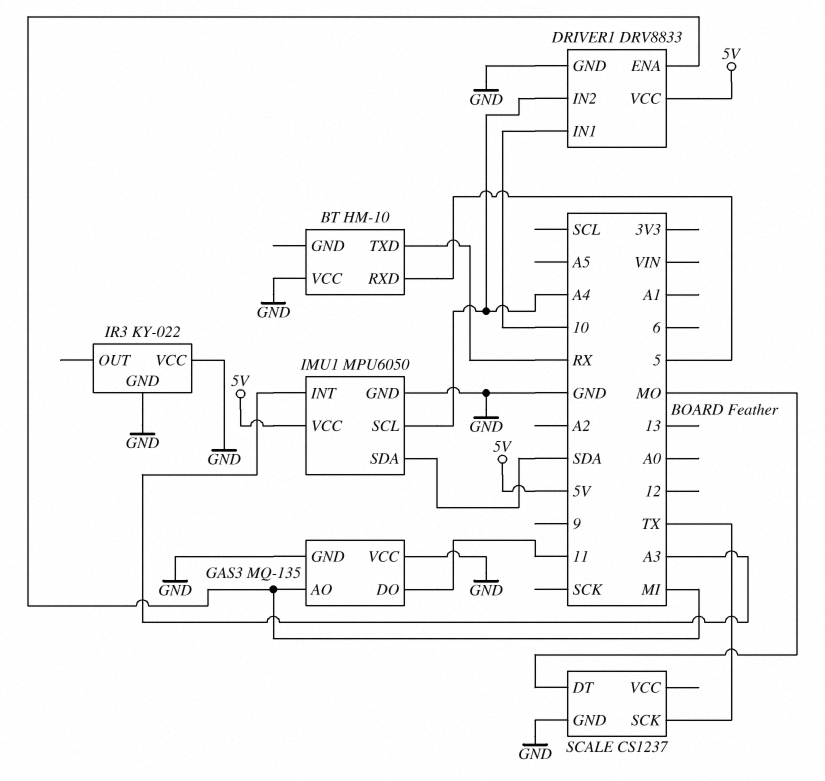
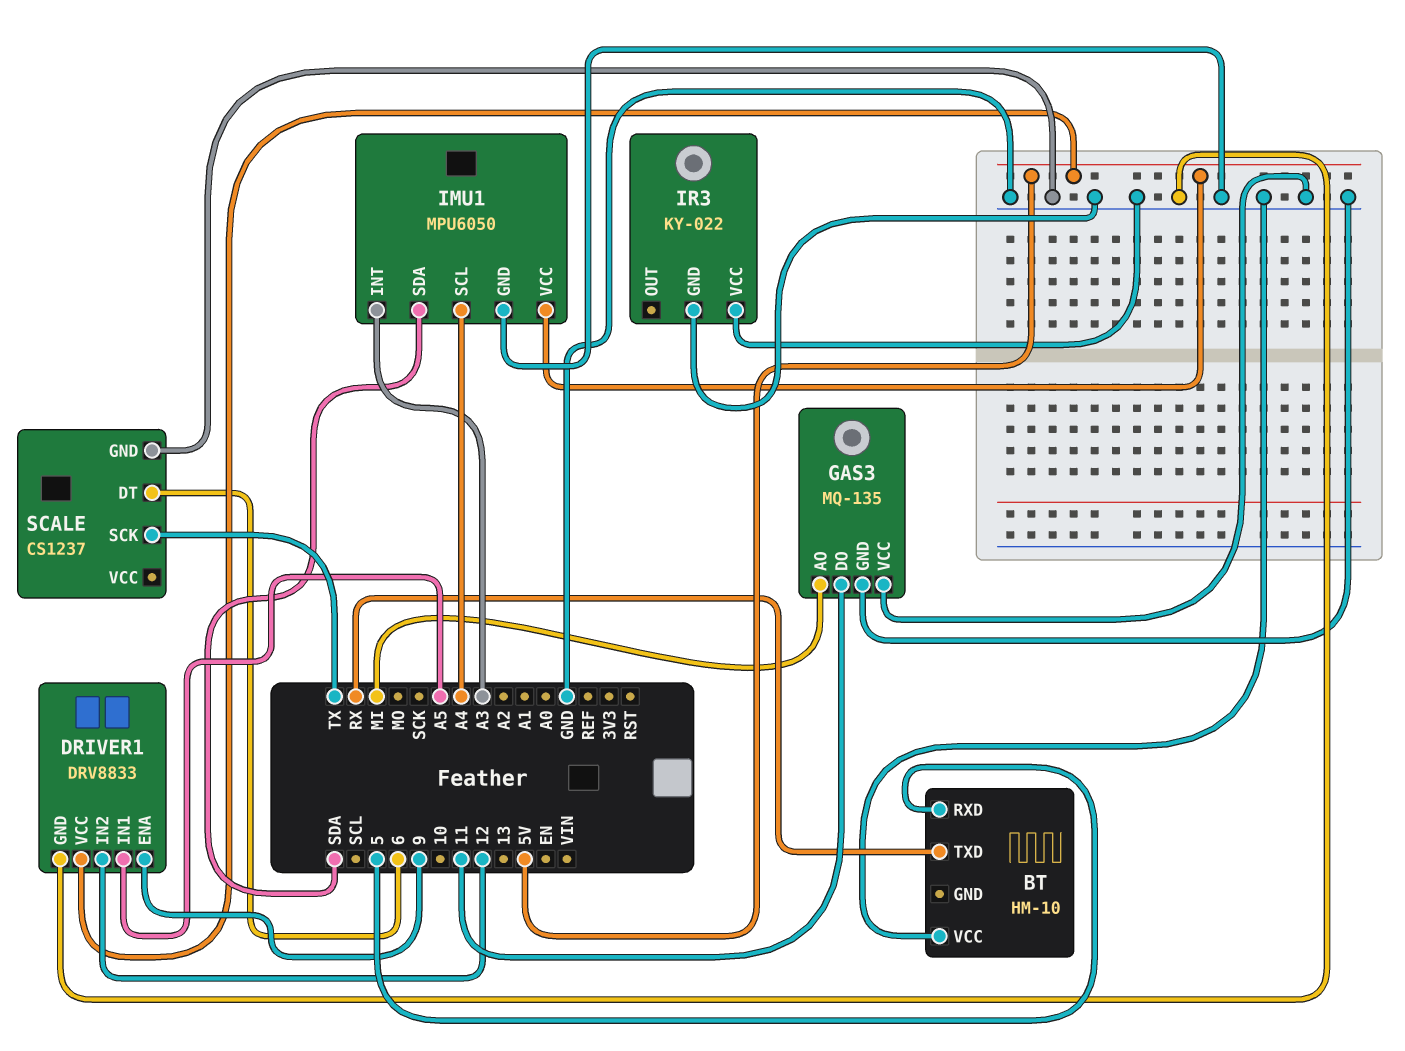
DRIVER1 pin ENA: MI -> 9
DRIVER1 pin IN1: 10 -> A5
DRIVER1 pin IN2: A4 -> 12
SCALE pin DT: MO -> 6

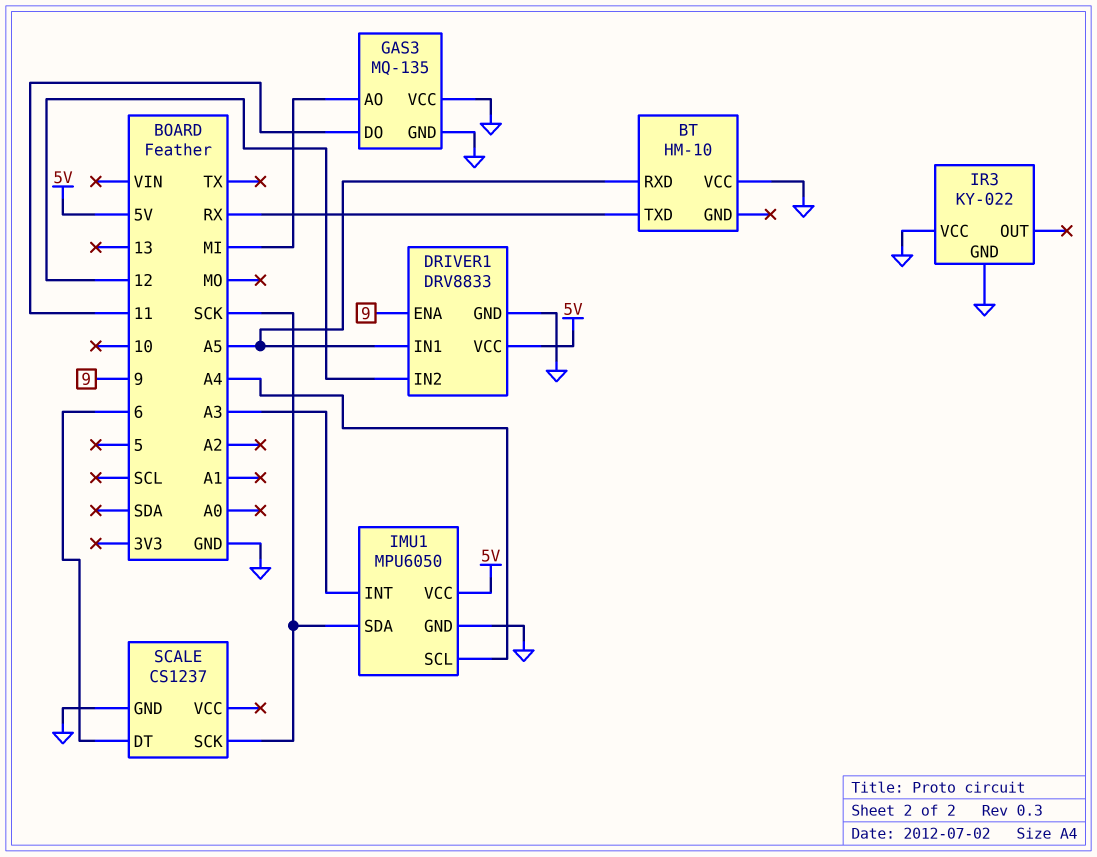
BT pin RXD: 5 -> A5
IMU1 pin SDA: SDA -> SCK
SCALE pin SCK: TX -> SCK

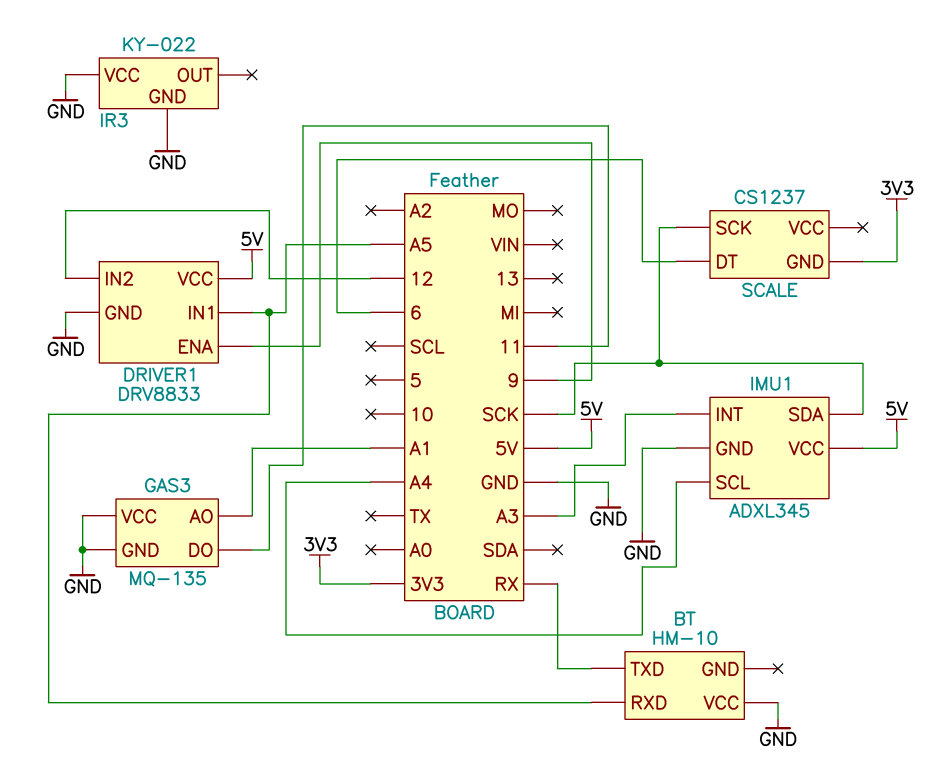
GAS3 pin AO: MI -> A1
IMU1: MPU6050 -> ADXL345
SCALE pin GND: GND -> 3V3

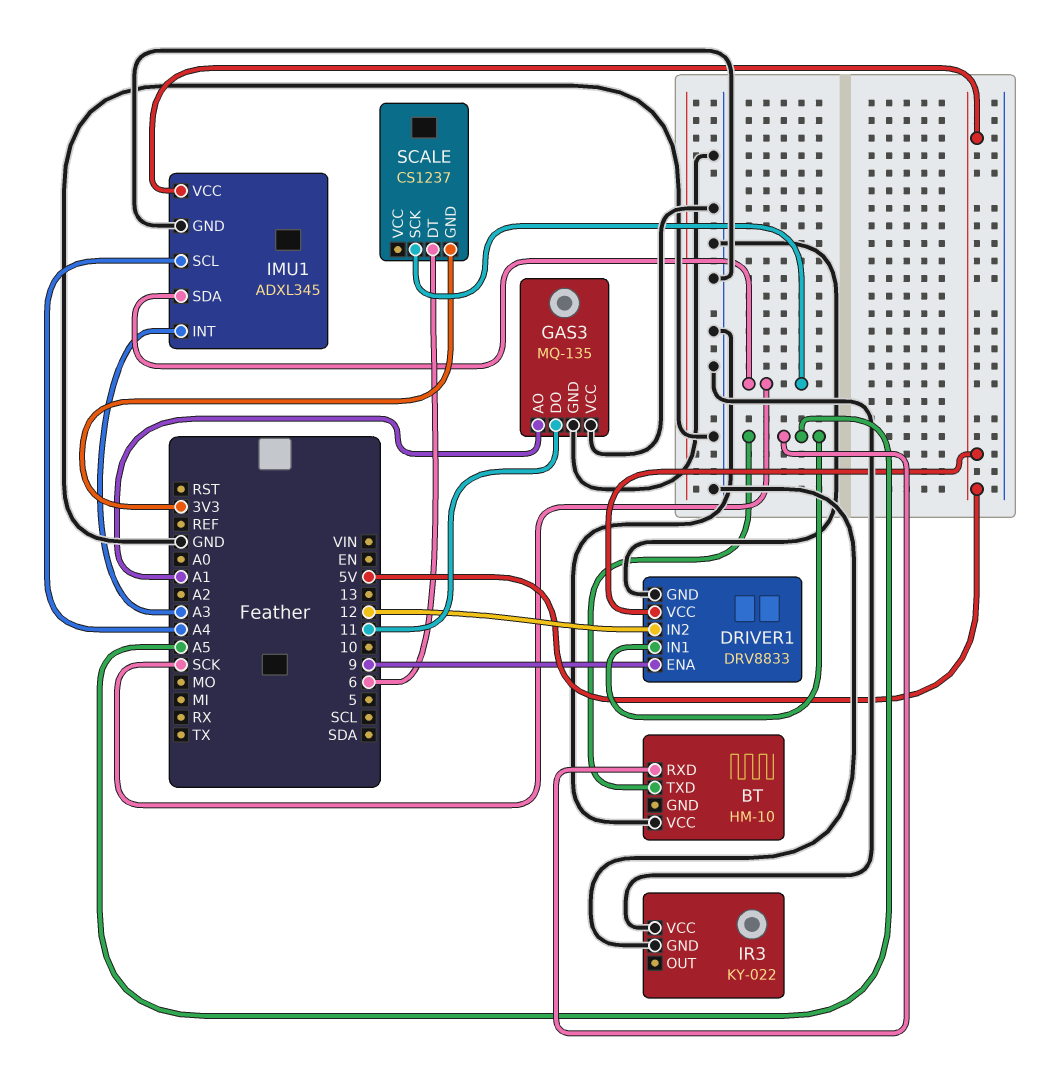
BT pin TXD: RX -> A5

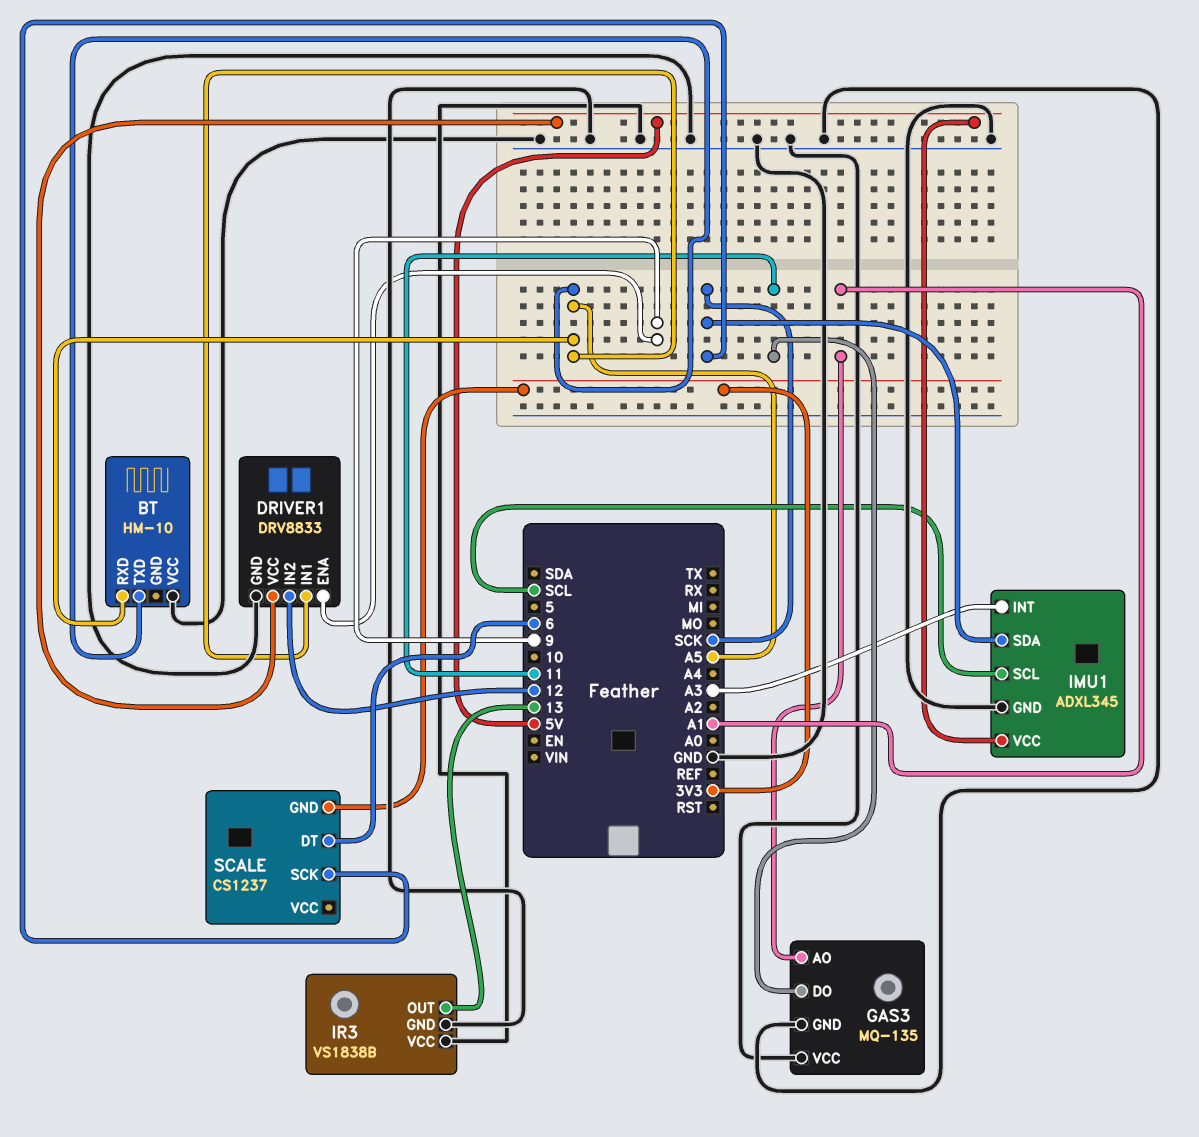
IMU1 pin SCL: A4 -> SCL
IR3: KY-022 -> VS1838B
IR3 pin OUT: none -> 13

